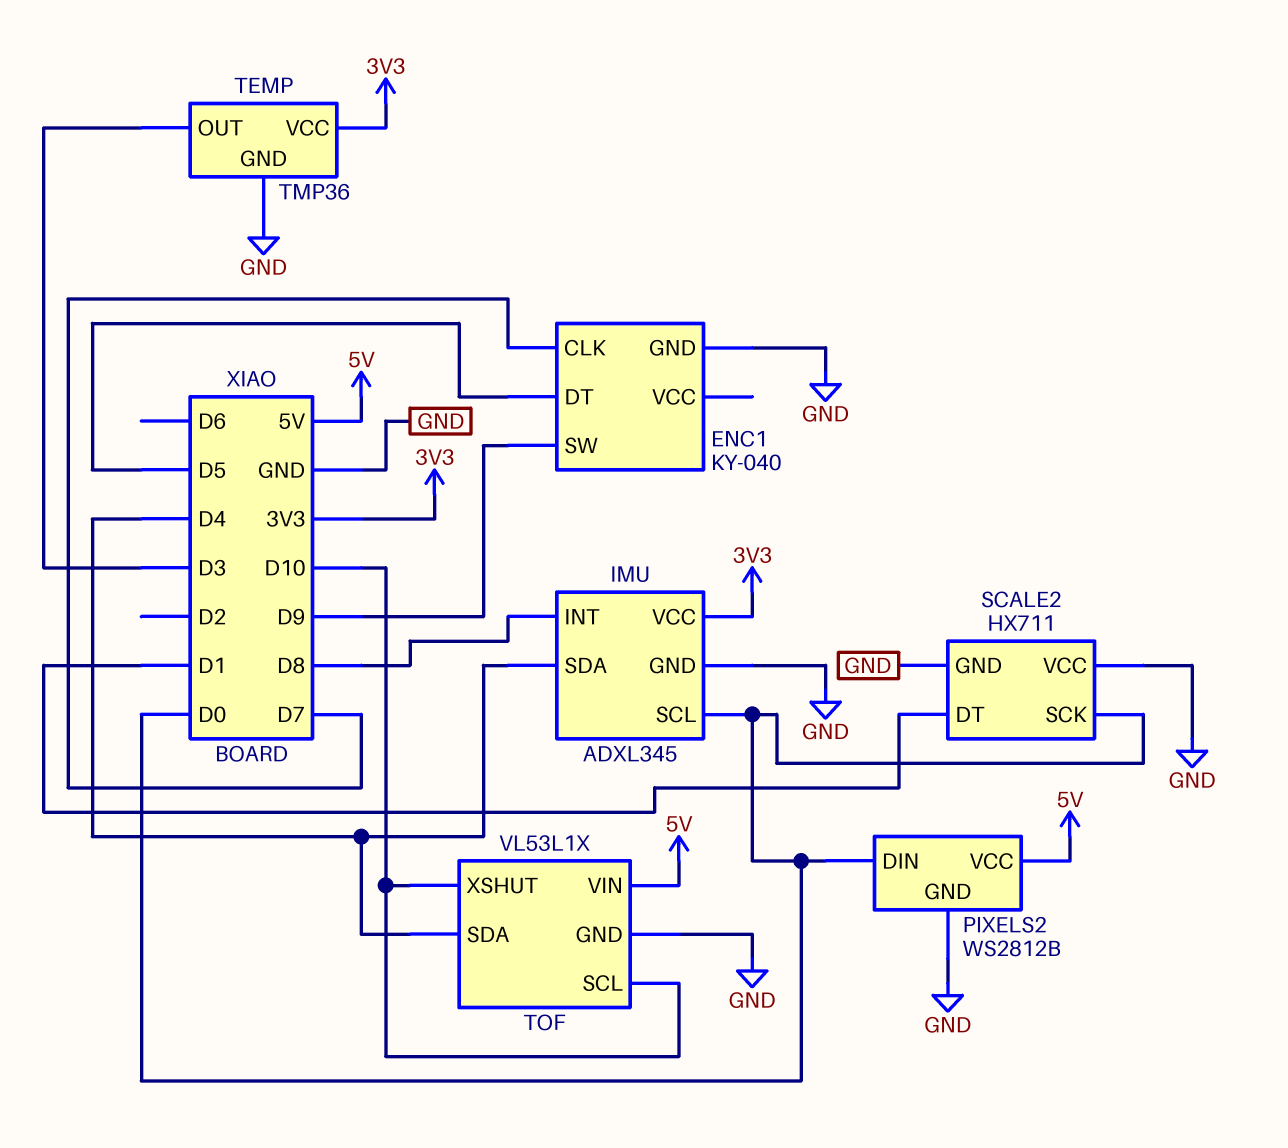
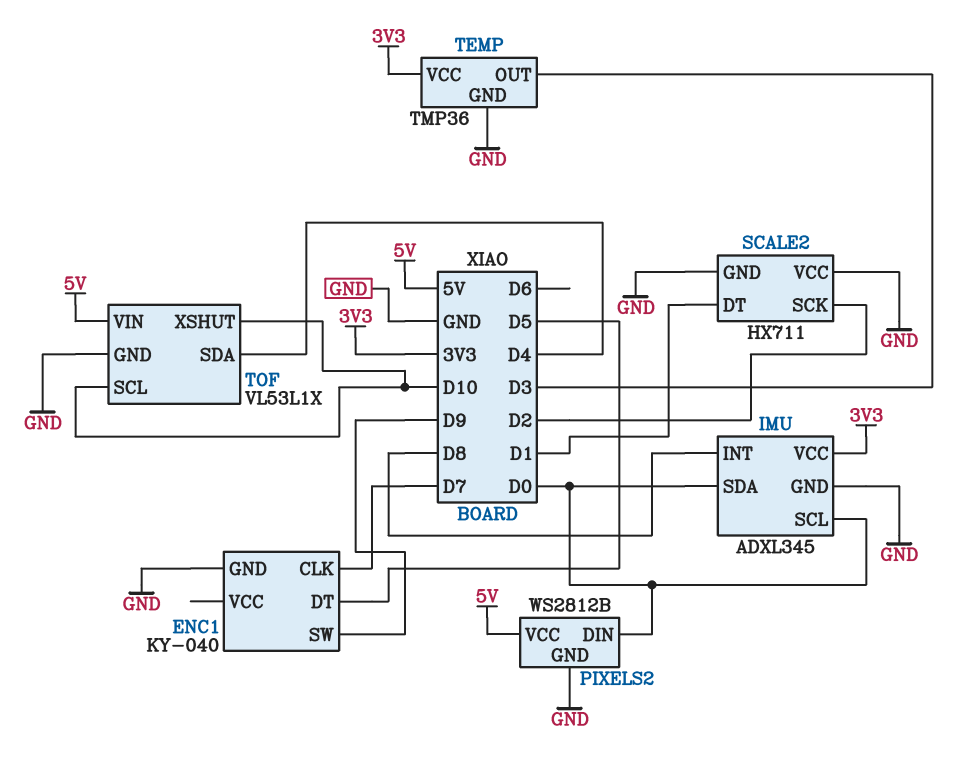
IMU pin SDA: D4 -> D0
SCALE2 pin SCK: D0 -> D2

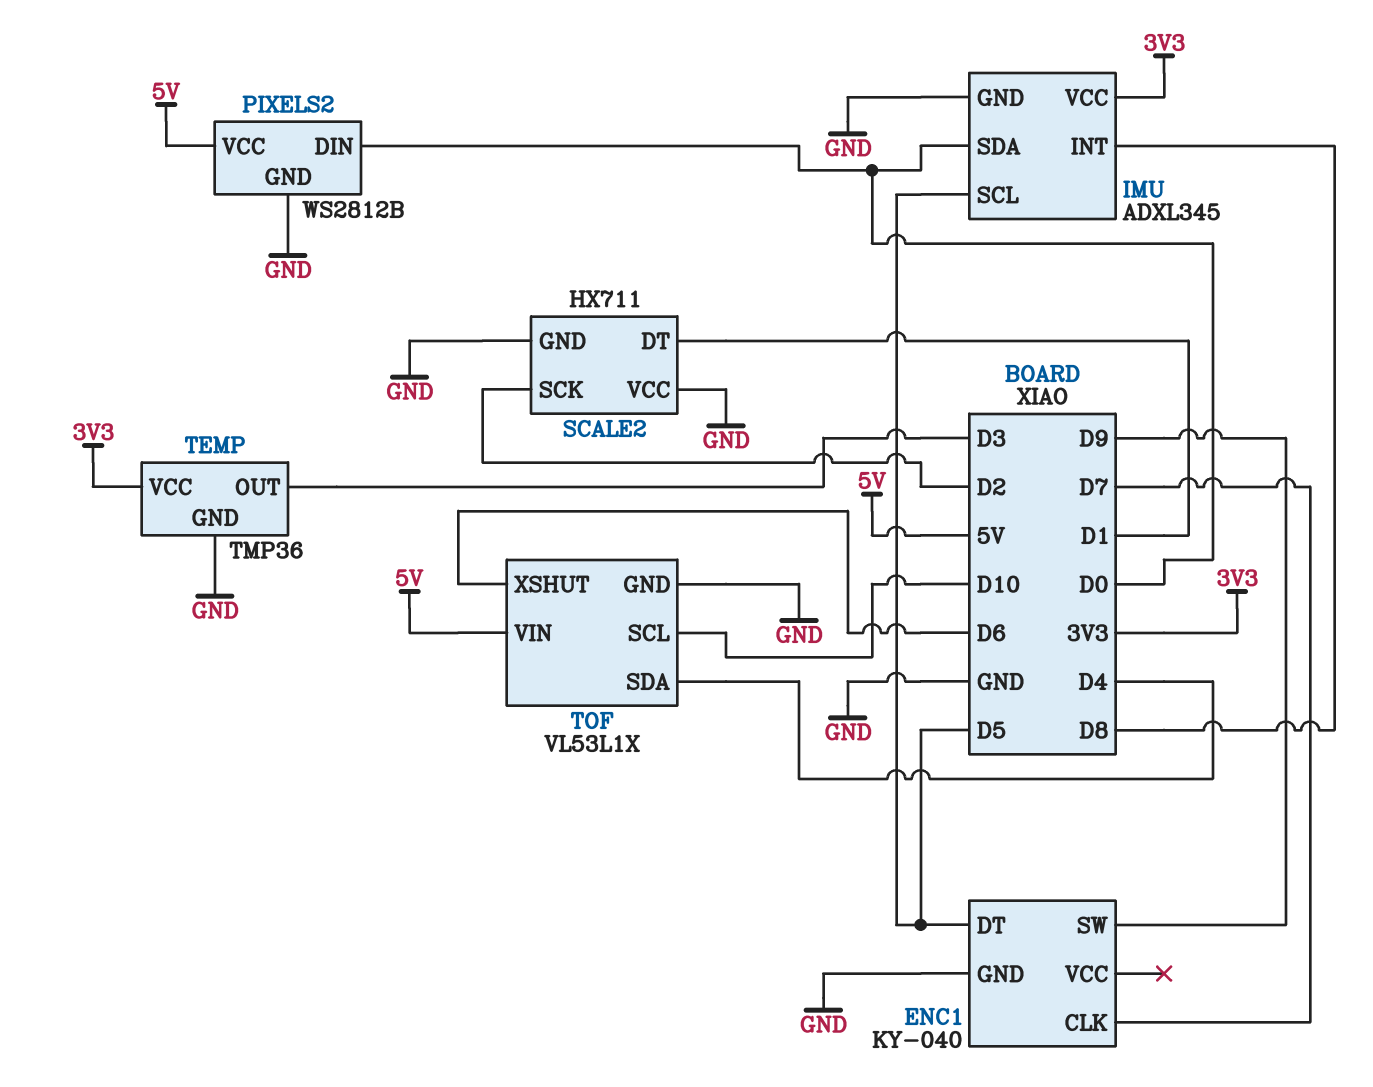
IMU pin SCL: D0 -> D5
TOF pin XSHUT: D10 -> D6

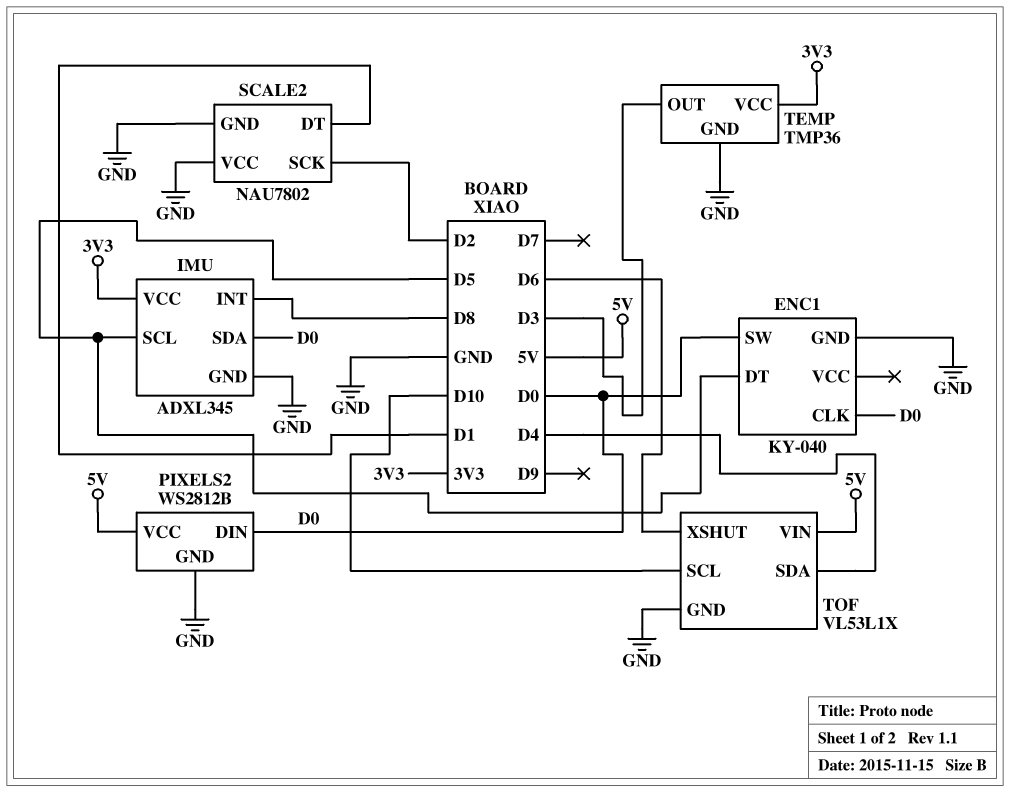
ENC1 pin CLK: D7 -> D0
ENC1 pin SW: D9 -> D0
SCALE2: HX711 -> NAU7802

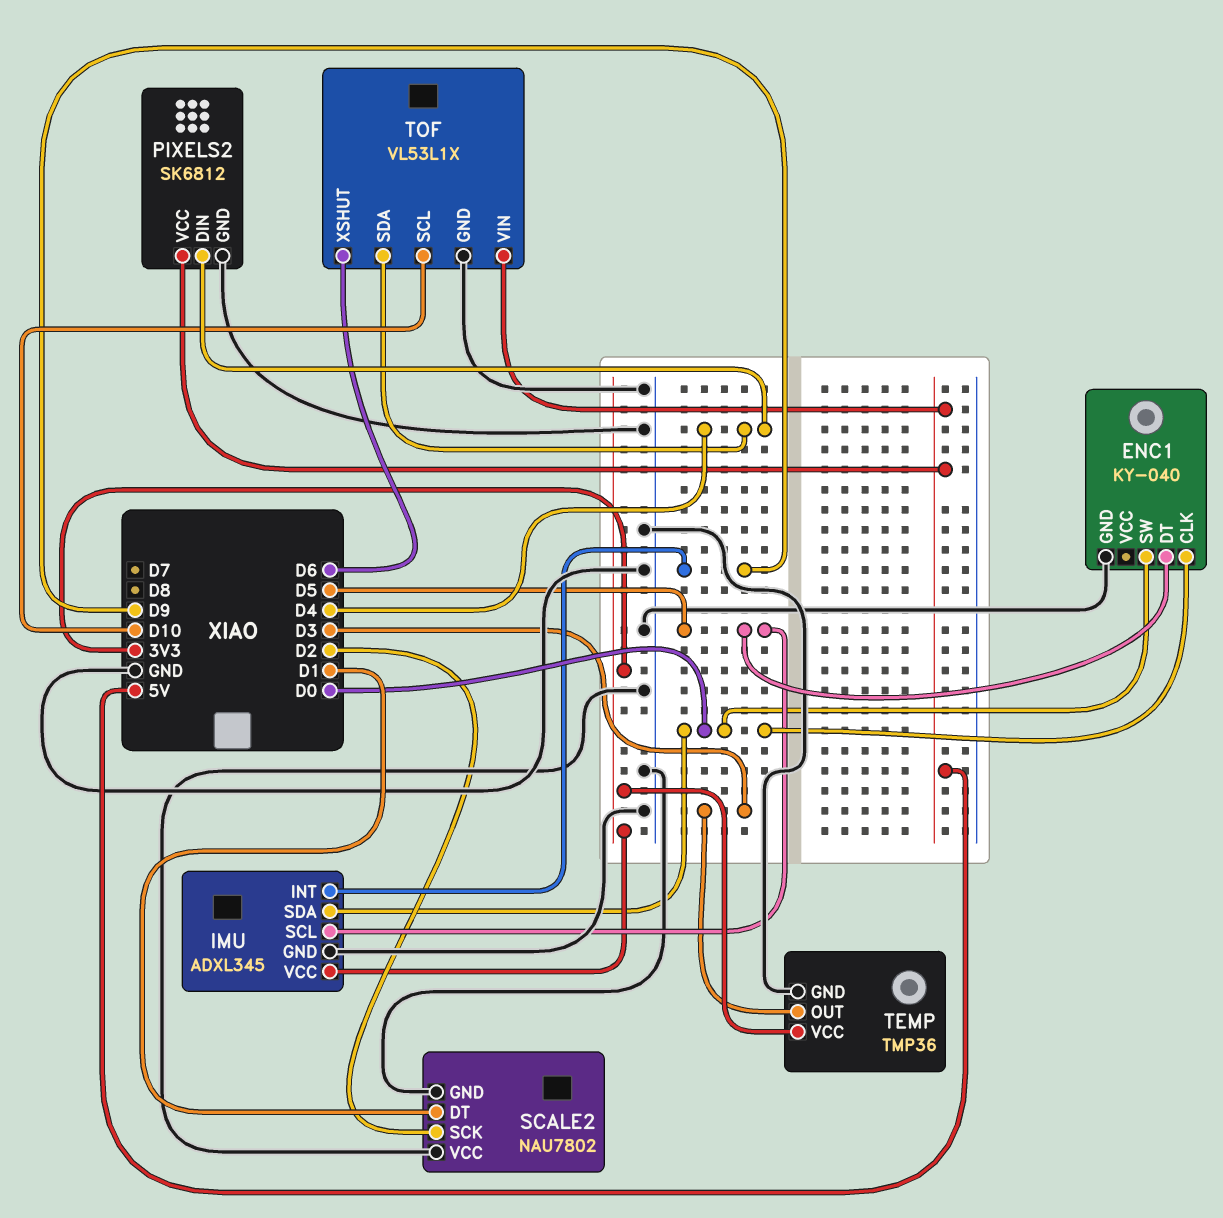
IMU pin INT: D8 -> D9
PIXELS2: WS2812B -> SK6812
PIXELS2 pin DIN: D0 -> D4

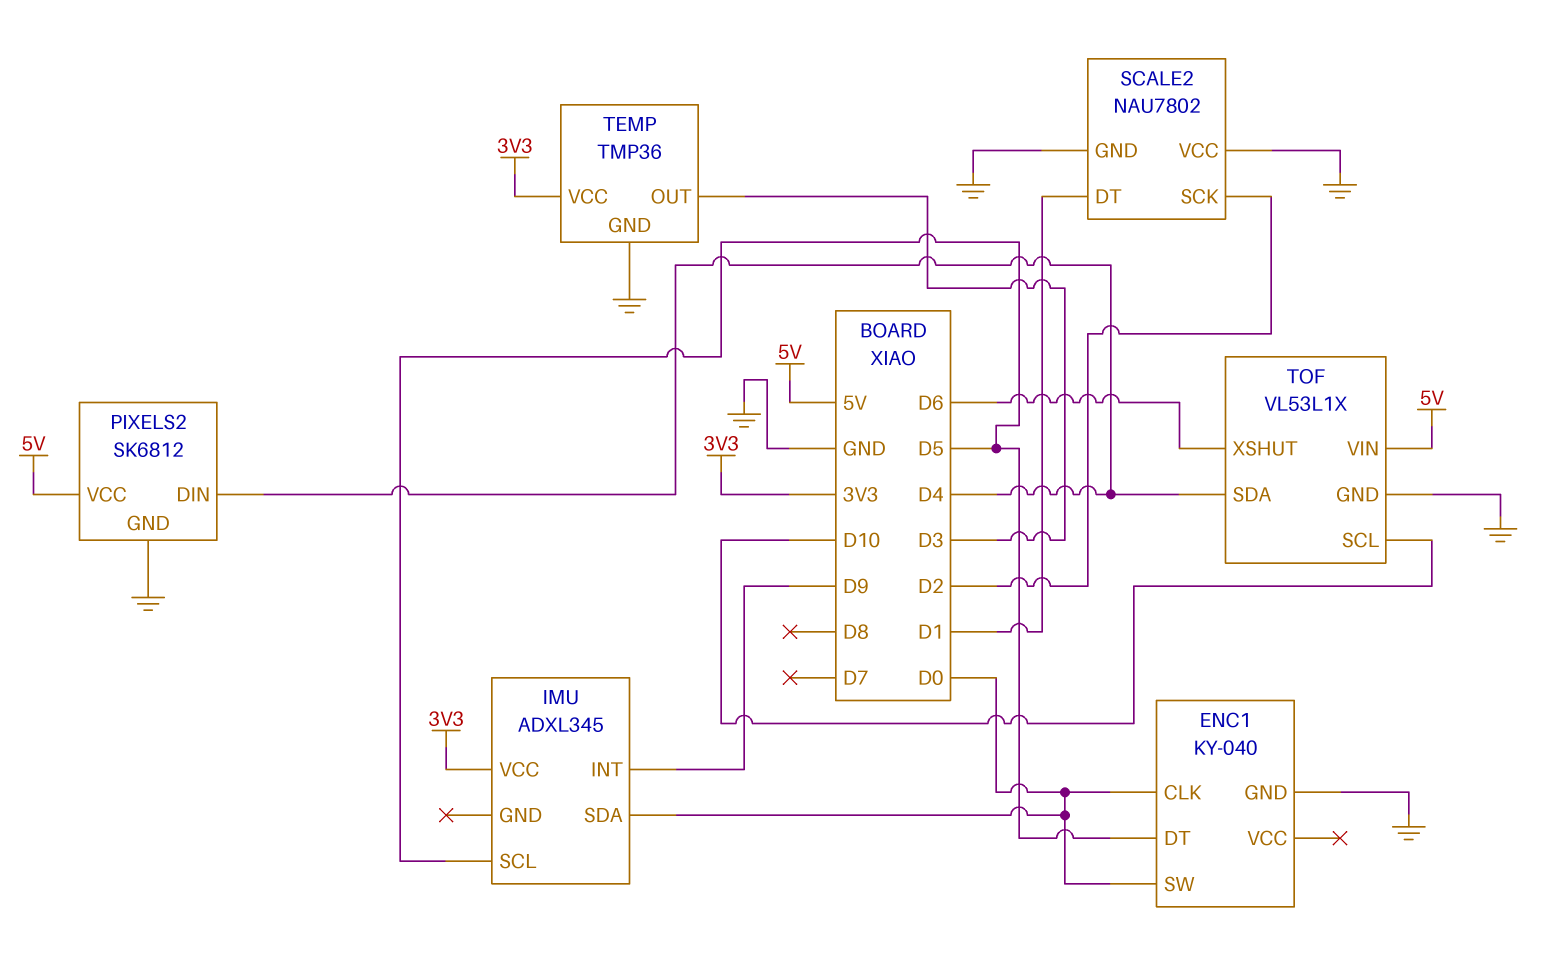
IMU pin GND: GND -> none

